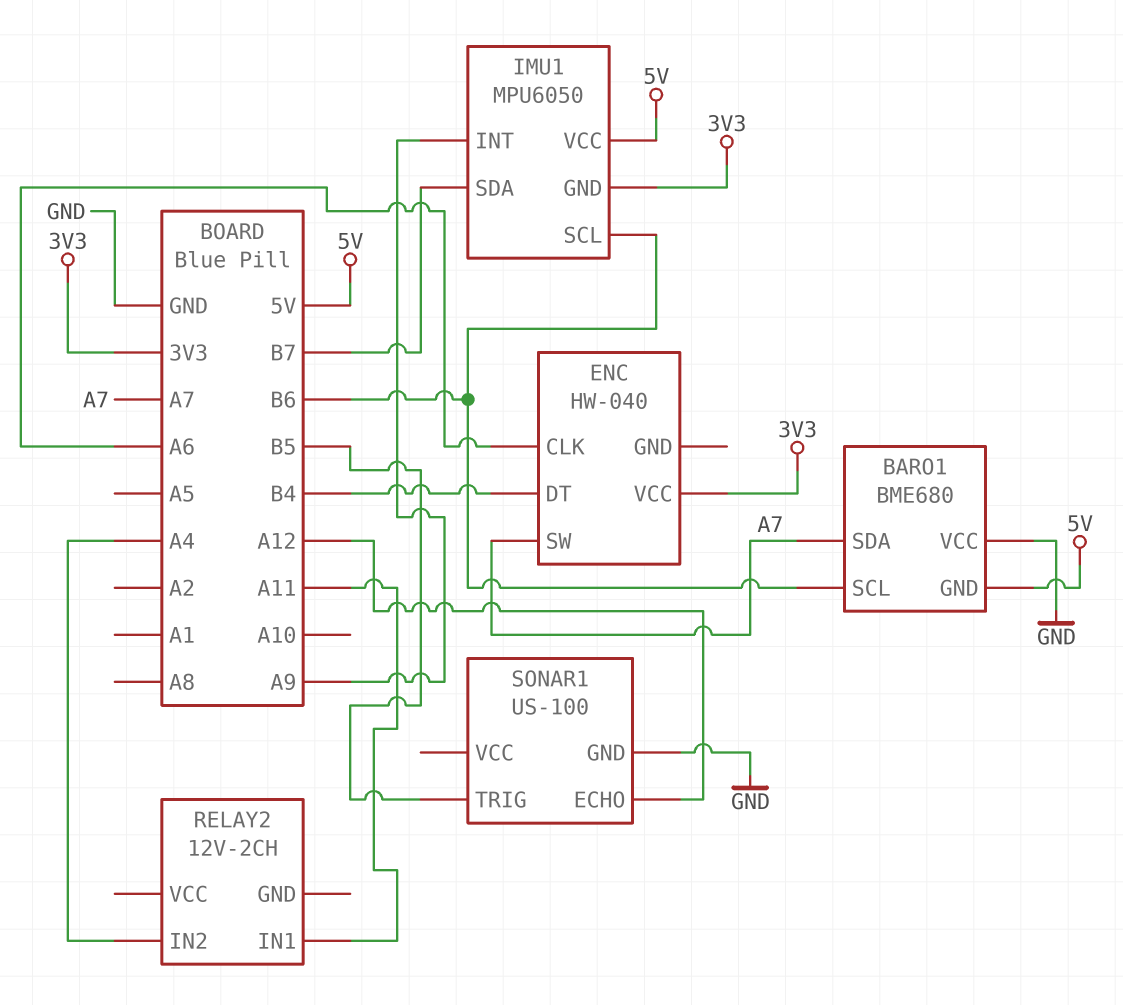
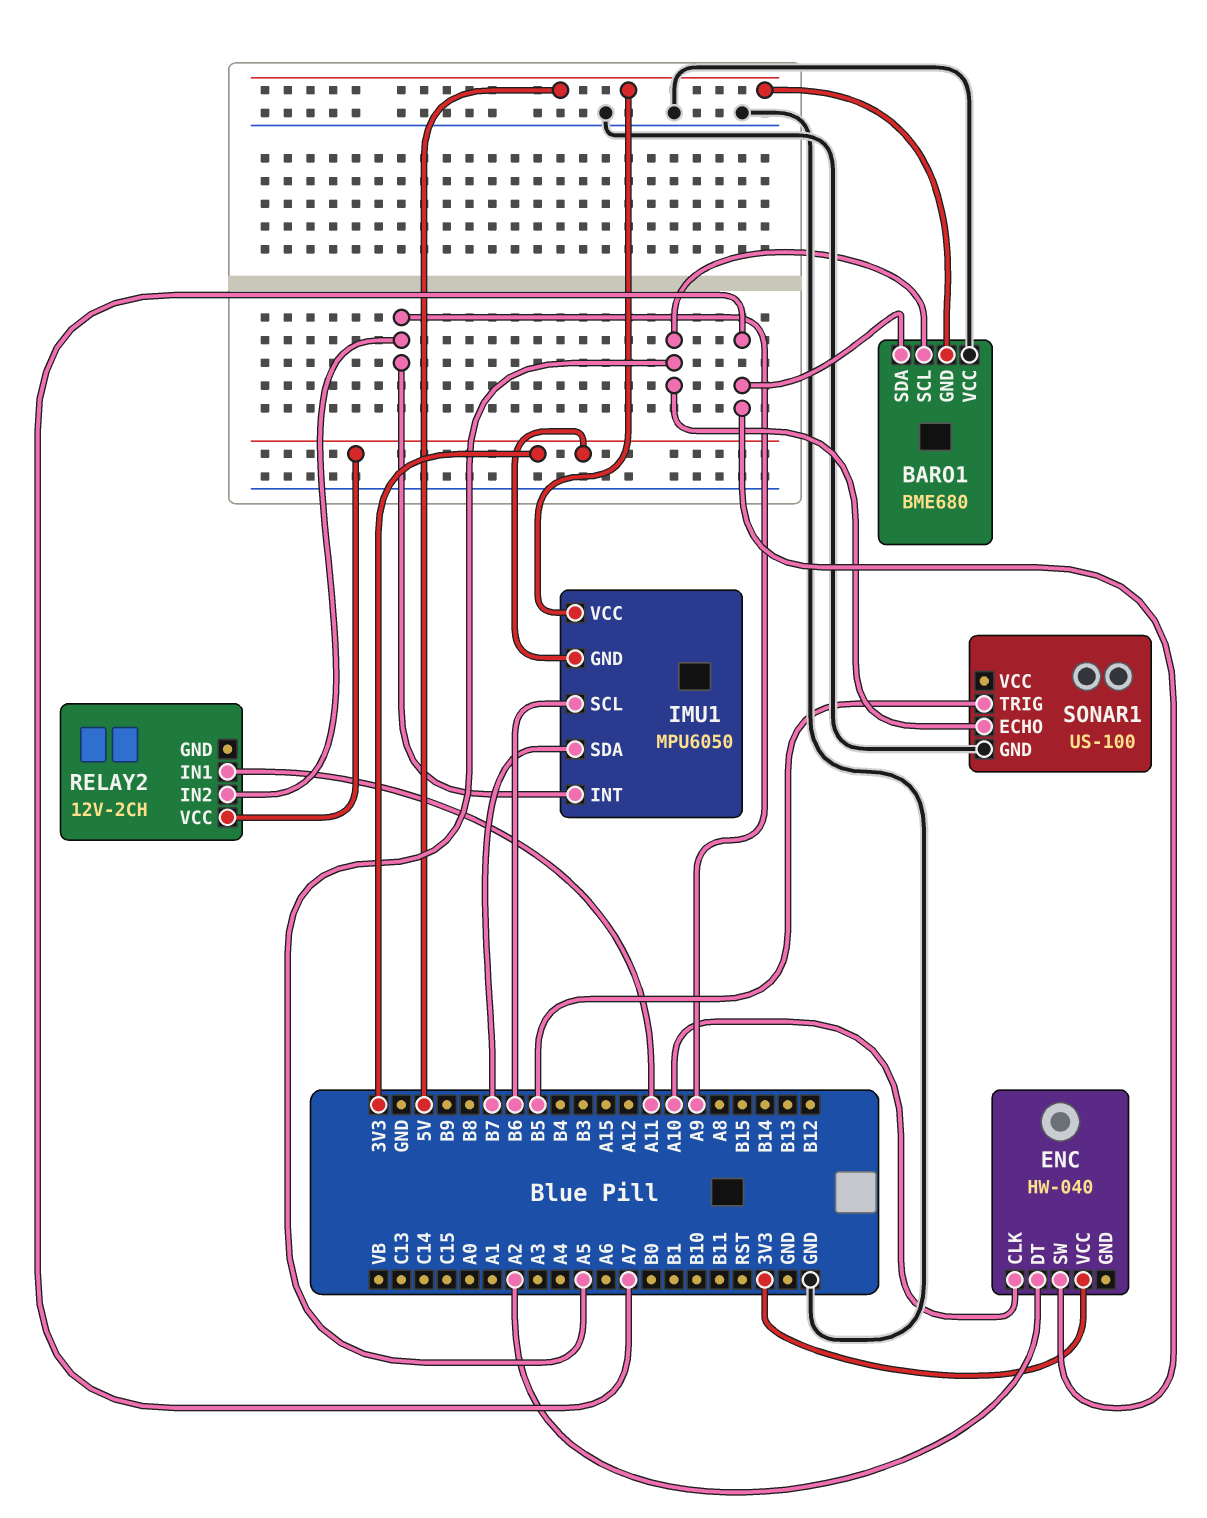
BARO1 pin SCL: B6 -> A5
ENC pin CLK: A6 -> A10
ENC pin DT: B4 -> A2
RELAY2 pin IN2: A4 -> A9
RELAY2 pin VCC: none -> 3V3
SONAR1 pin ECHO: A12 -> A5

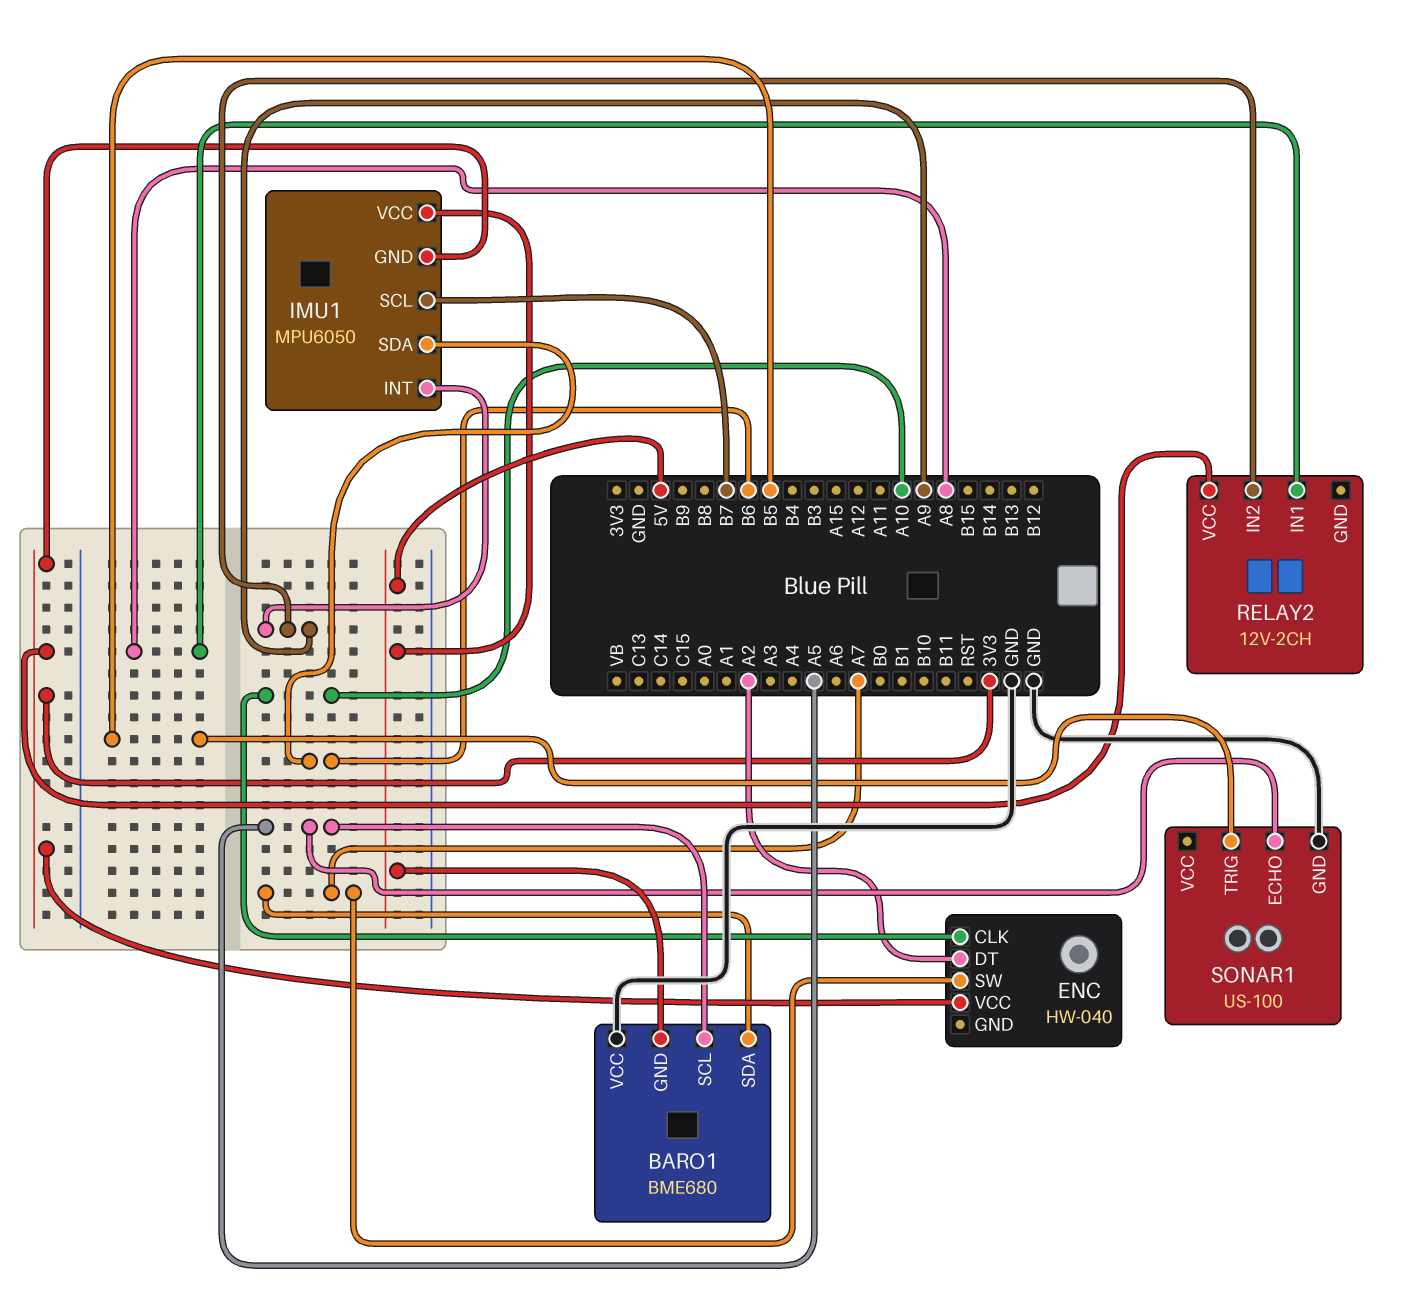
IMU1 pin SCL: B6 -> B7
IMU1 pin SDA: B7 -> B6
RELAY2 pin IN1: A11 -> A8

